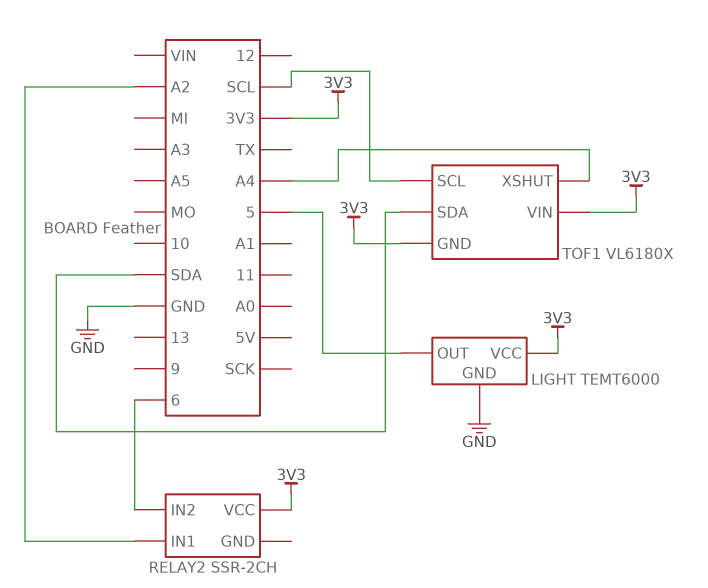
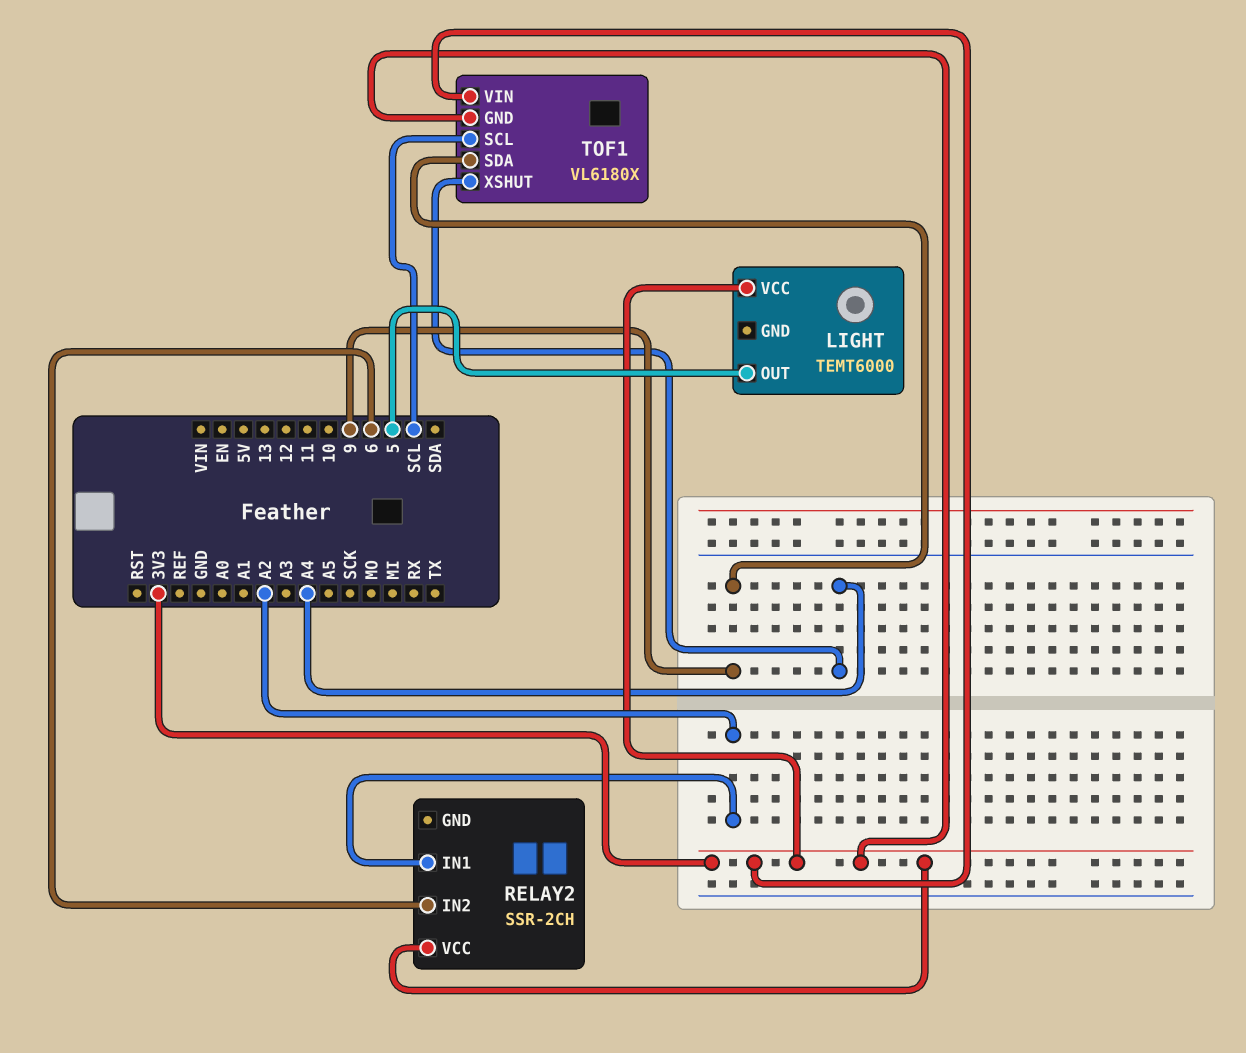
LIGHT pin GND: GND -> none
TOF1 pin SDA: SDA -> 9

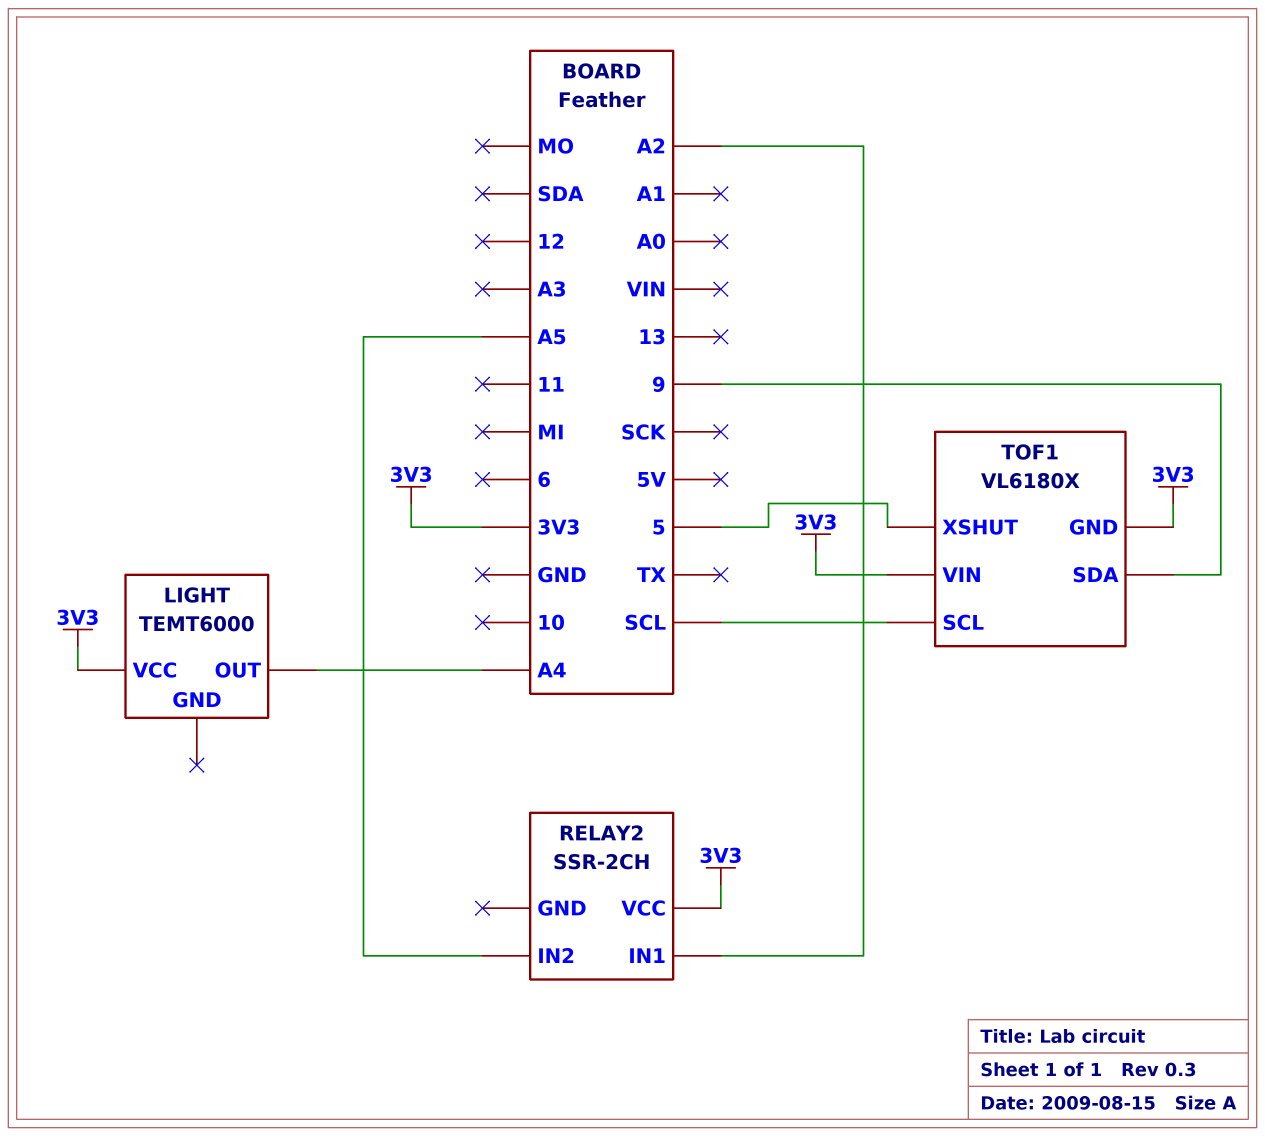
LIGHT pin OUT: 5 -> A4
RELAY2 pin IN2: 6 -> A5
TOF1 pin XSHUT: A4 -> 5

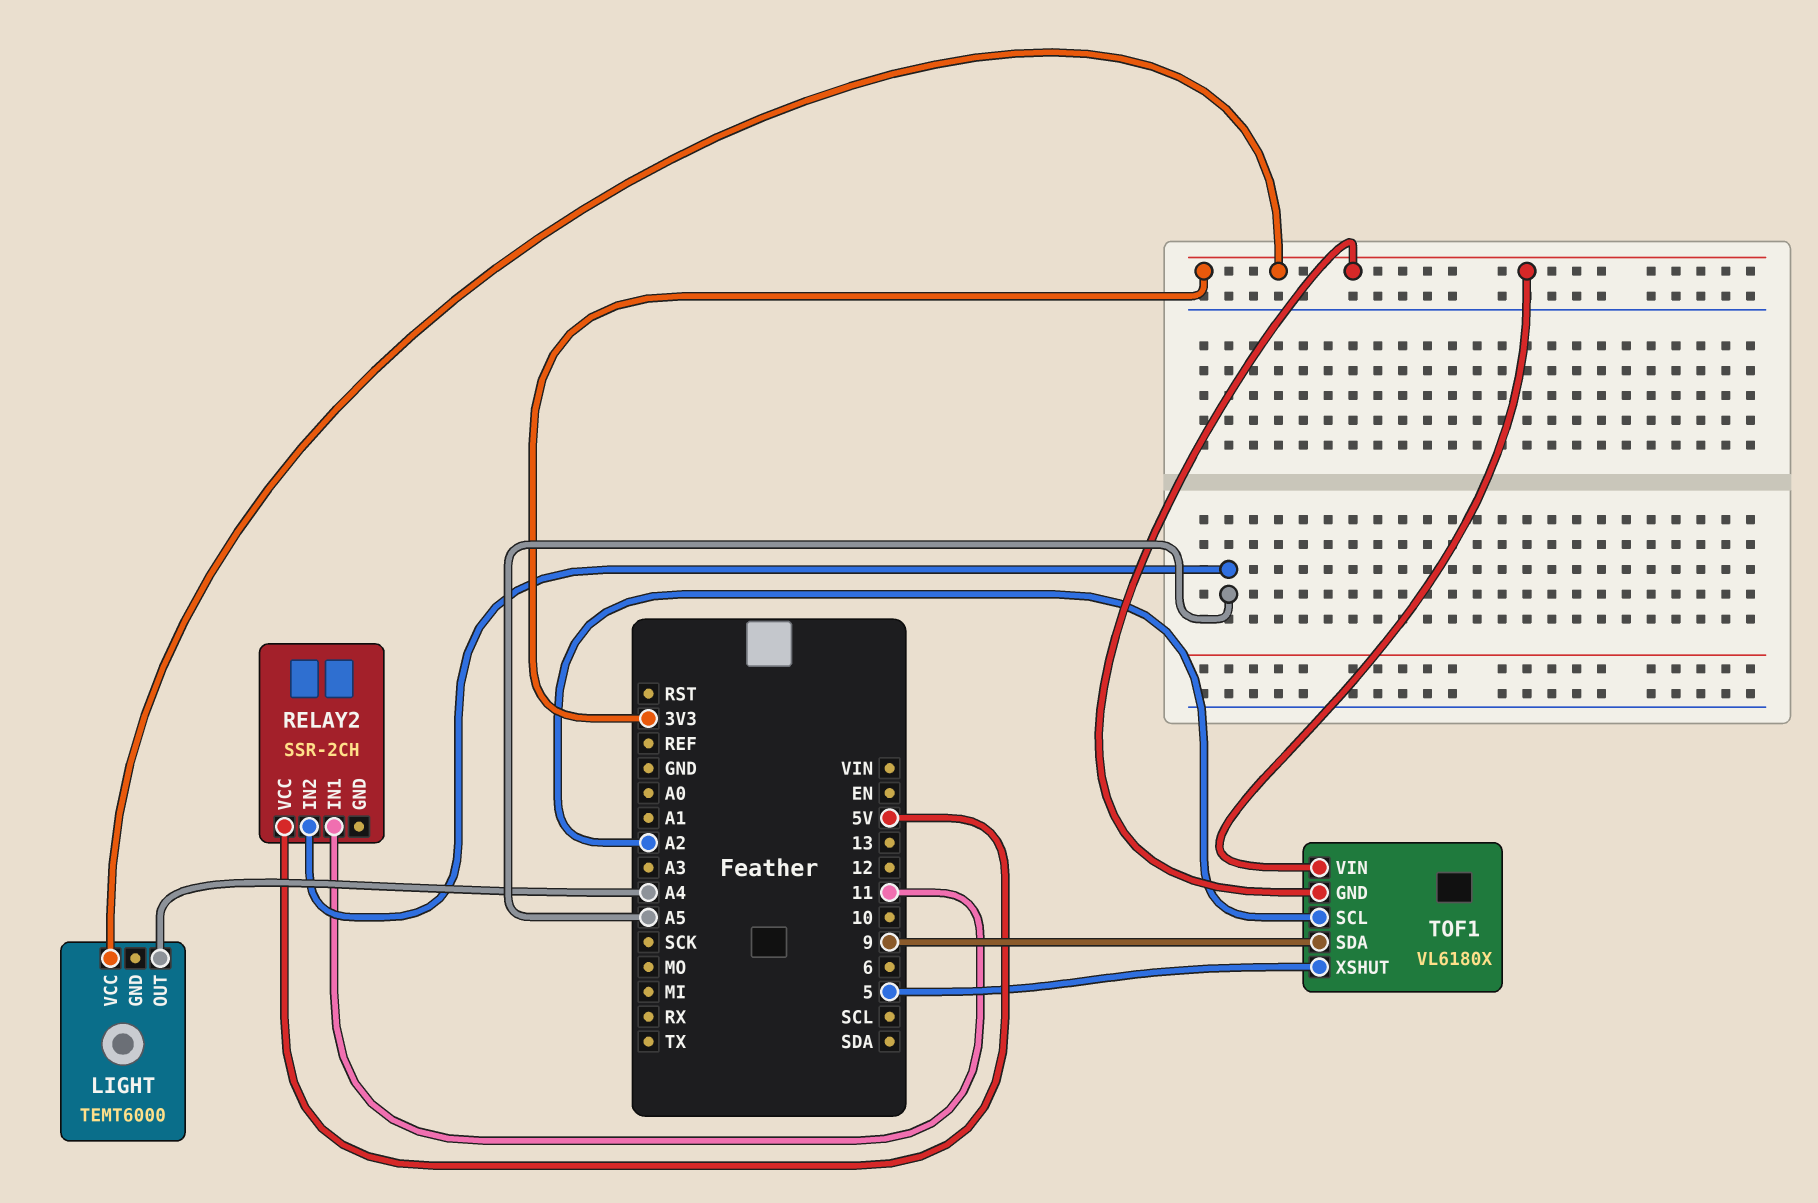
RELAY2 pin IN1: A2 -> 11
RELAY2 pin VCC: 3V3 -> 5V
TOF1 pin SCL: SCL -> A2

